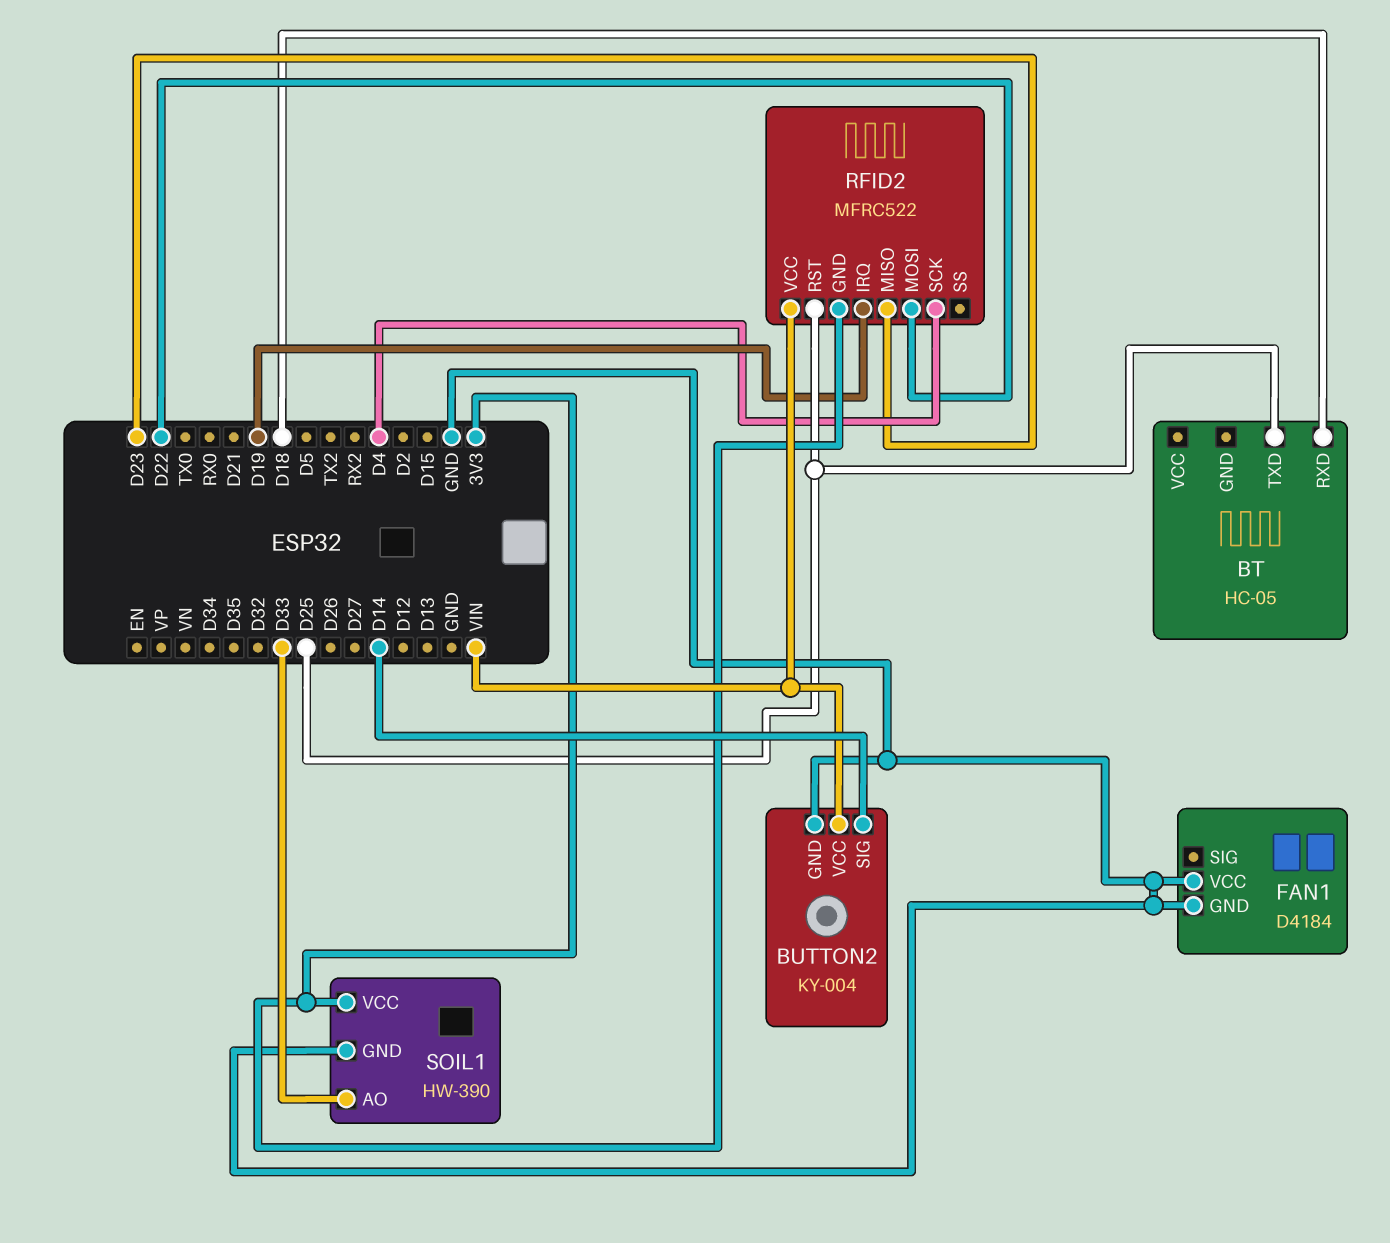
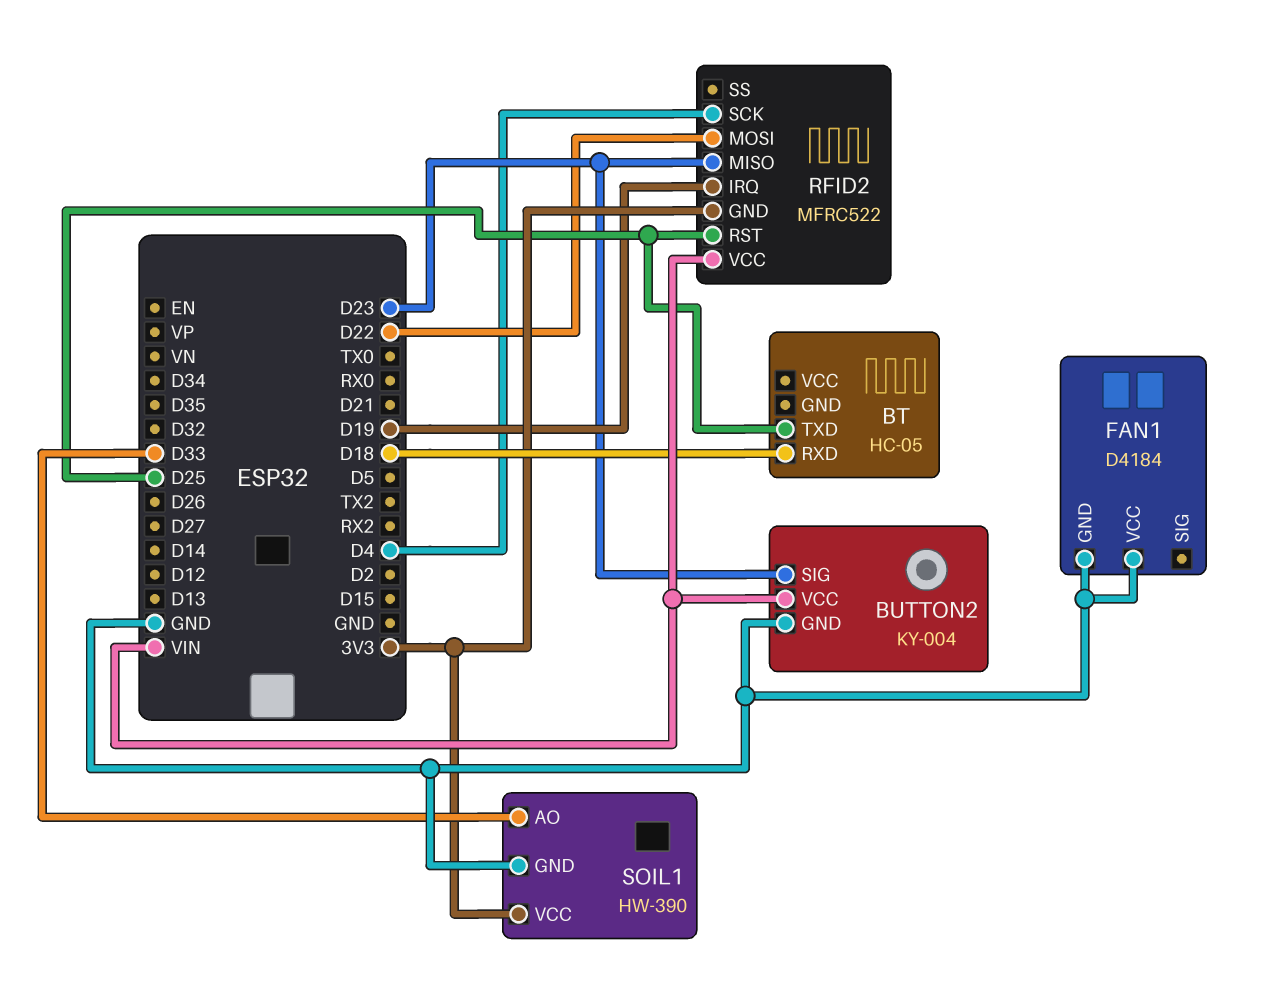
BUTTON2 pin SIG: D14 -> D23

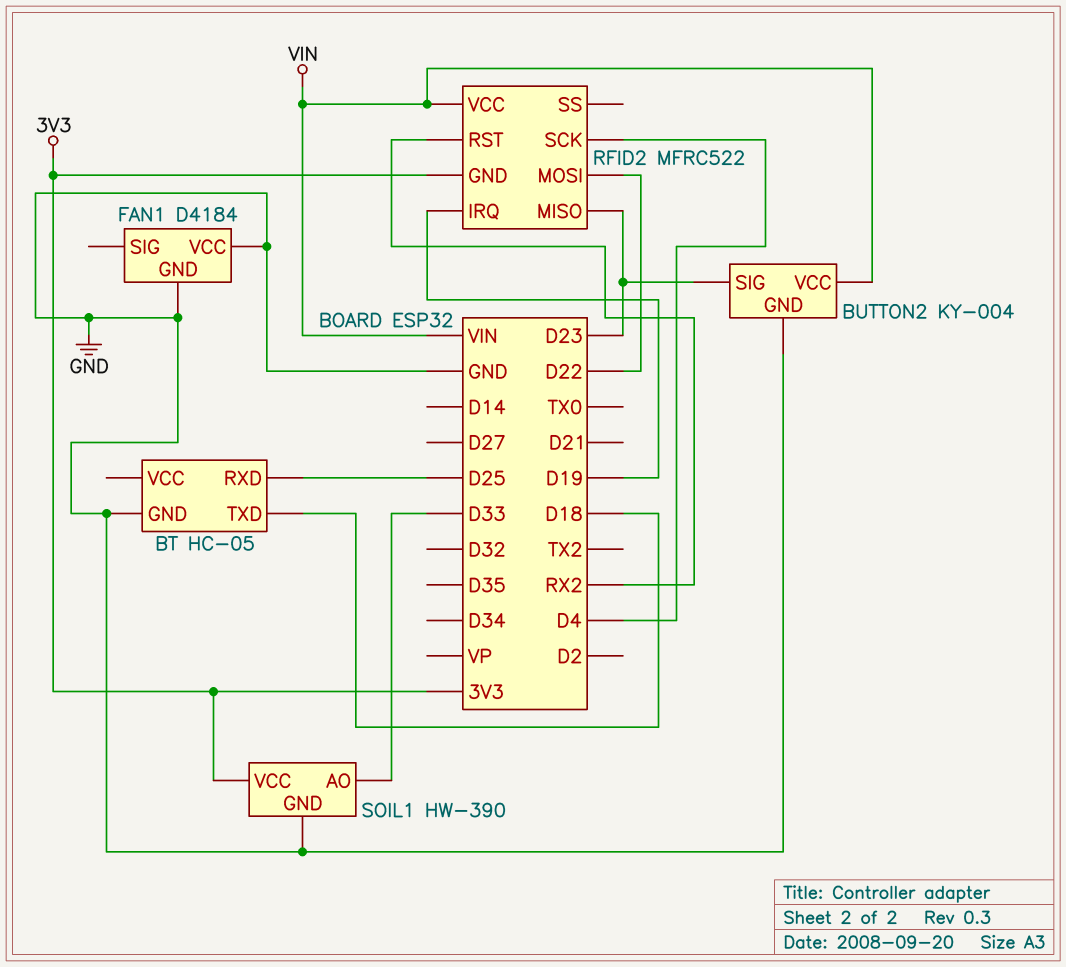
BT pin GND: none -> GND
BT pin RXD: D18 -> D25
BT pin TXD: D25 -> D18
RFID2 pin RST: D25 -> RX2

